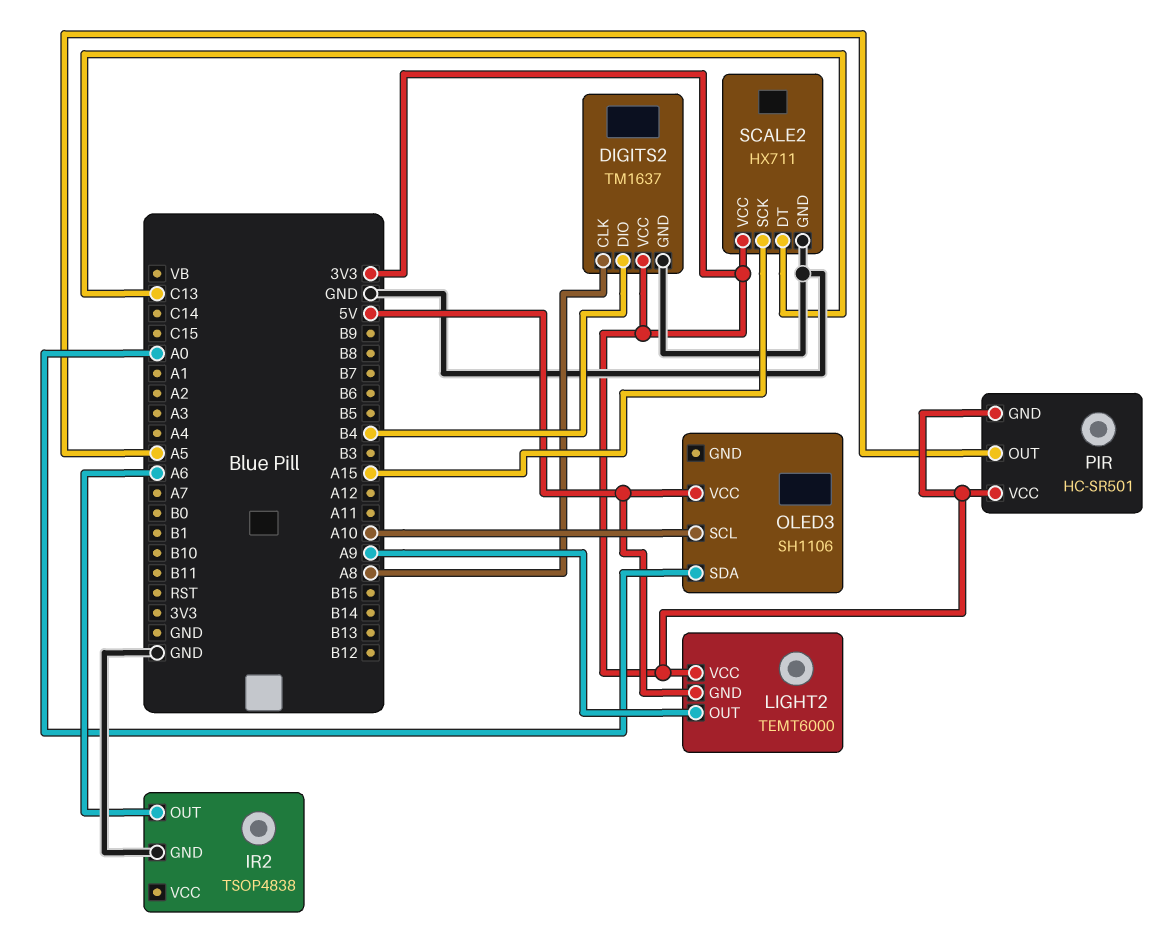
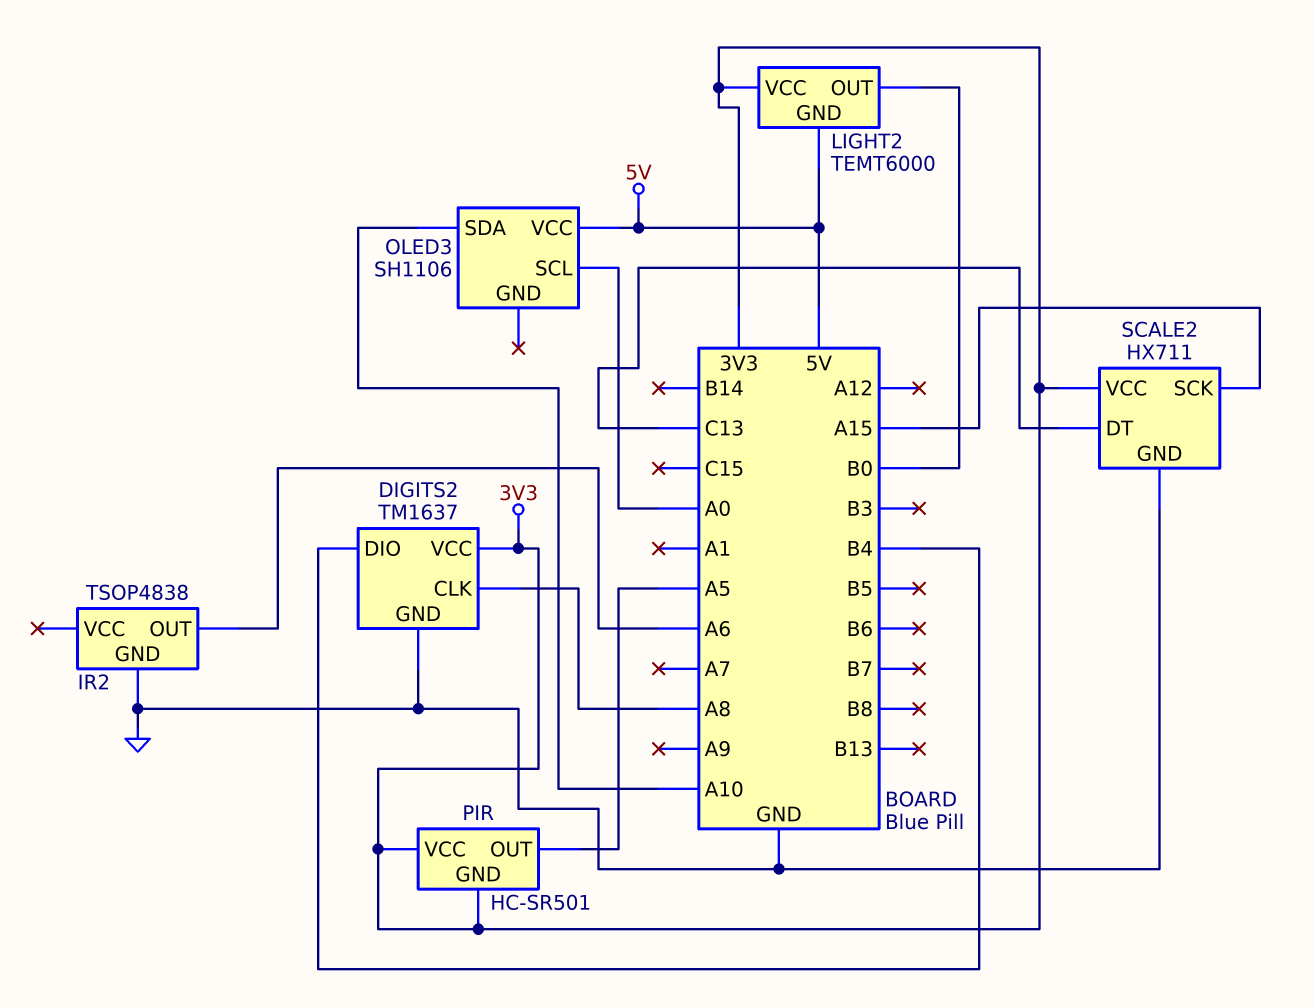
LIGHT2 pin OUT: A9 -> B0
OLED3 pin SCL: A10 -> A0
OLED3 pin SDA: A0 -> A10

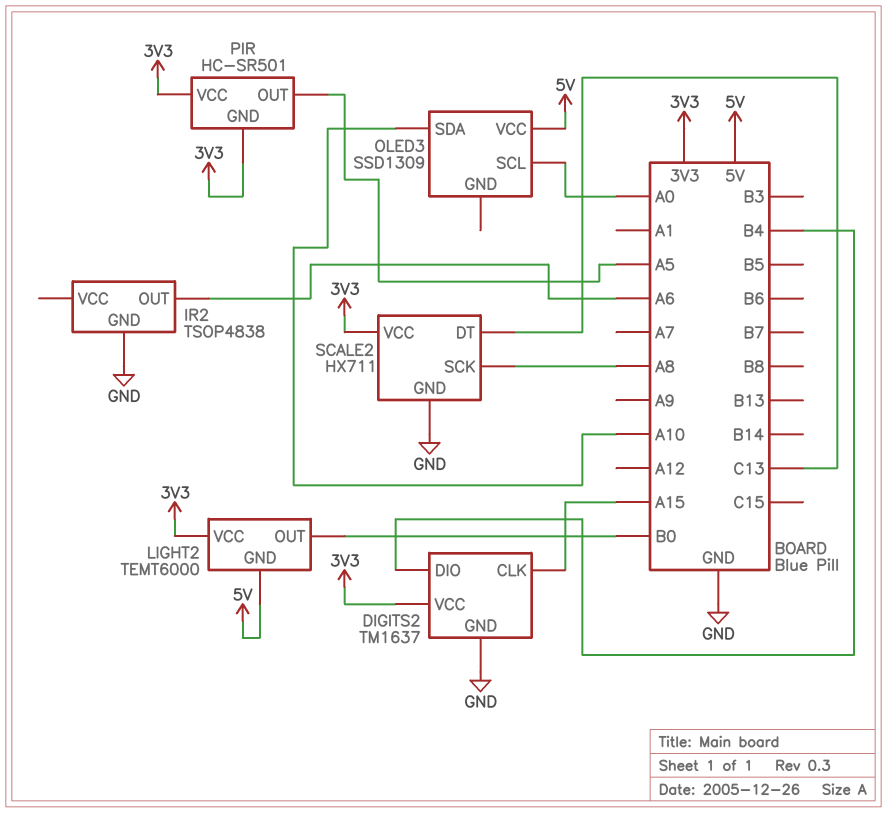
DIGITS2 pin CLK: A8 -> A15
OLED3: SH1106 -> SSD1309
SCALE2 pin SCK: A15 -> A8

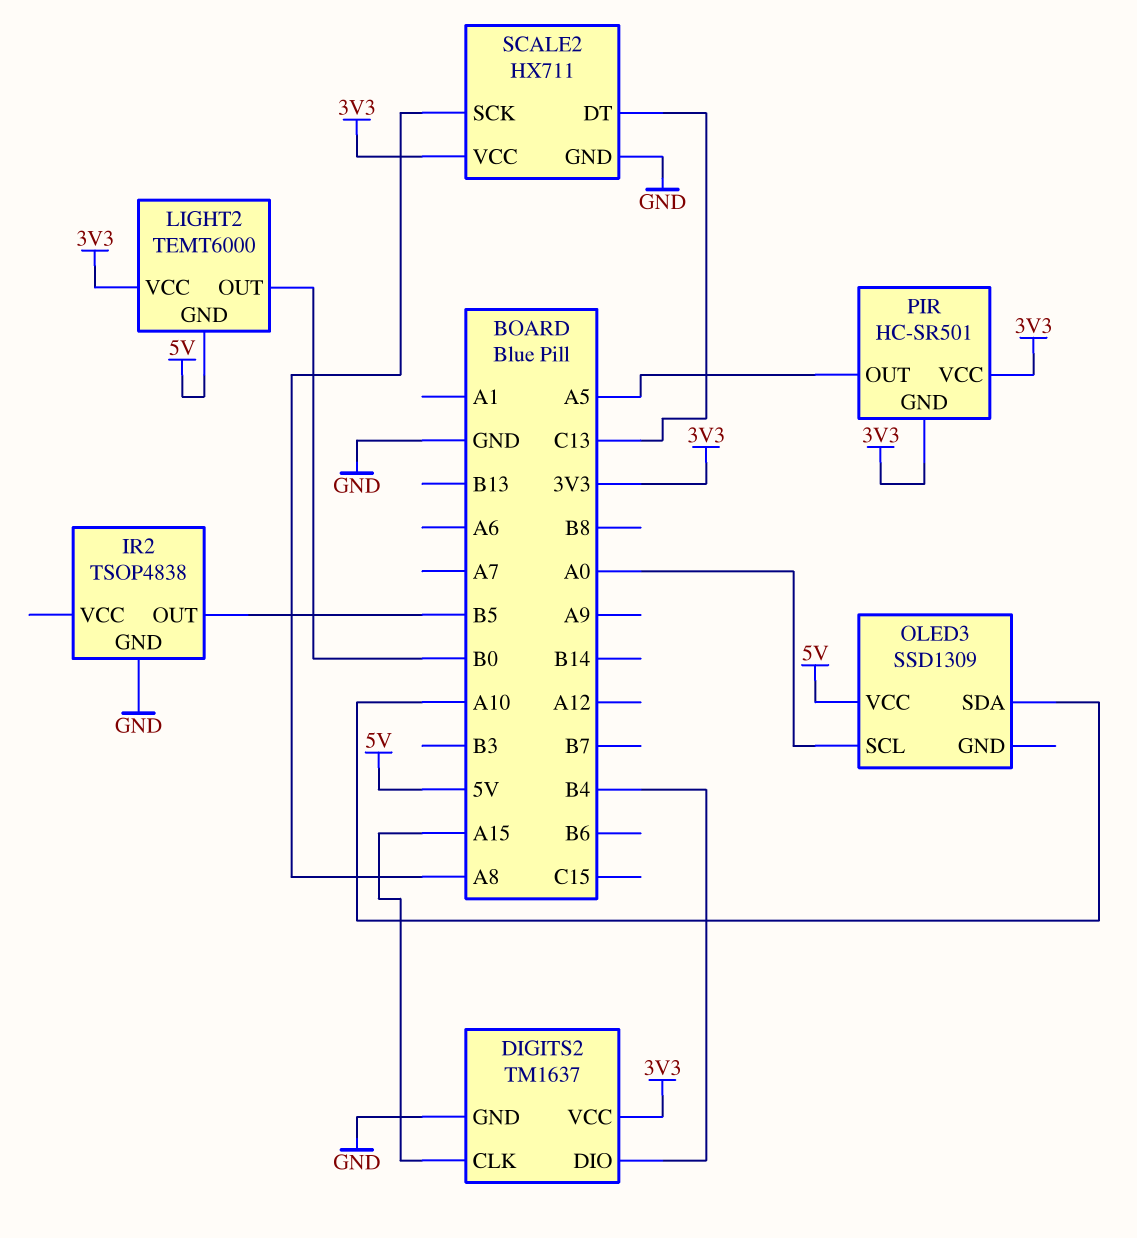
IR2 pin OUT: A6 -> B5

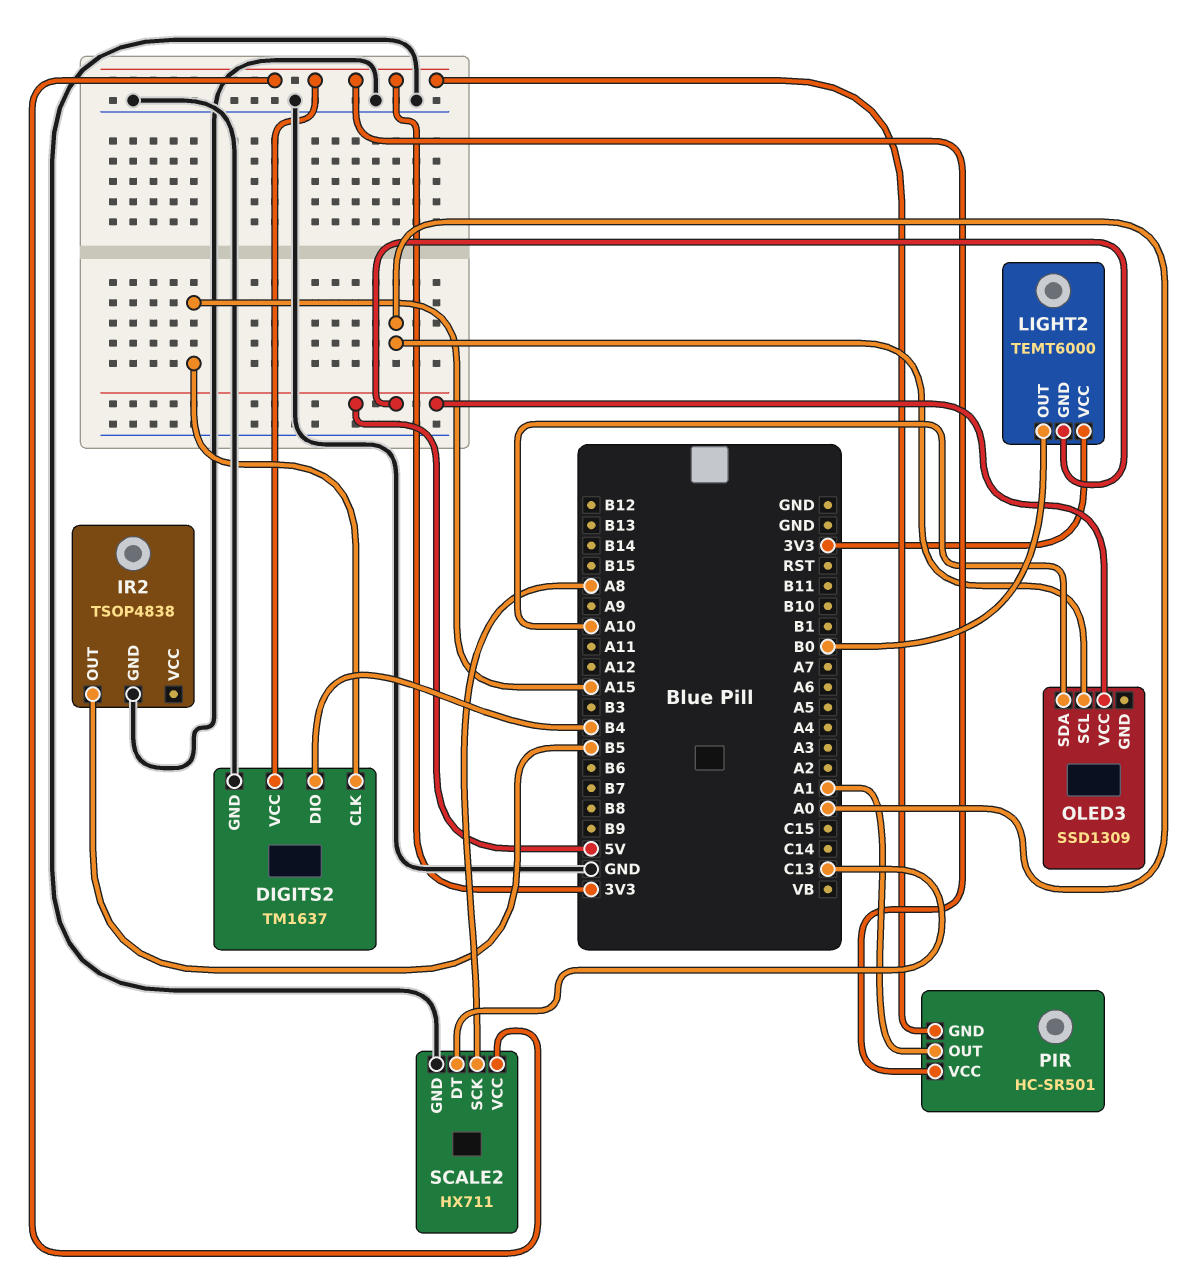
PIR pin OUT: A5 -> A1

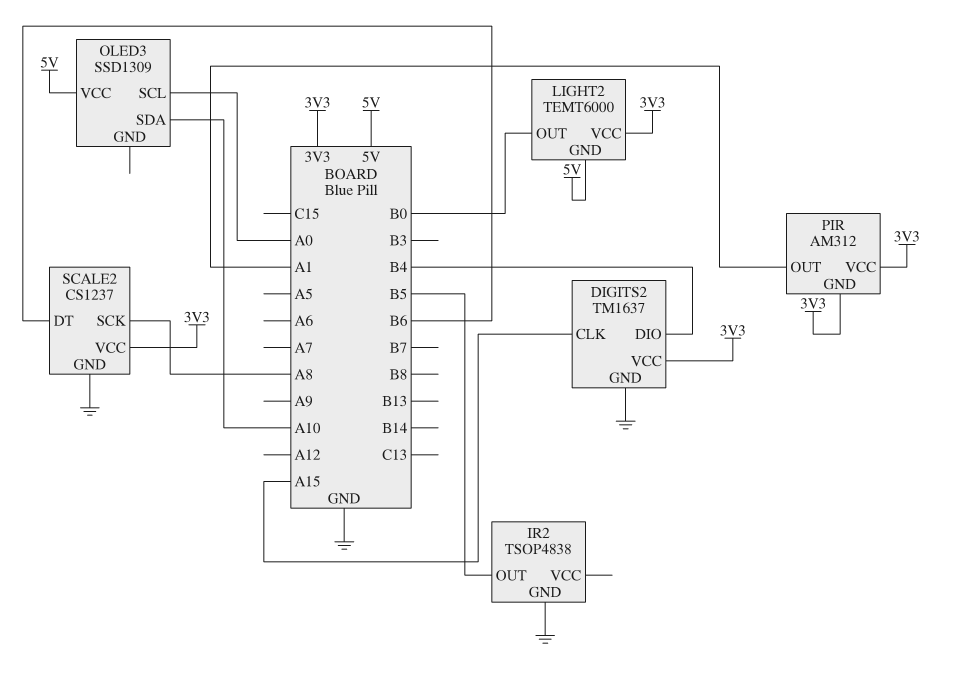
PIR: HC-SR501 -> AM312
SCALE2: HX711 -> CS1237
SCALE2 pin DT: C13 -> B6

